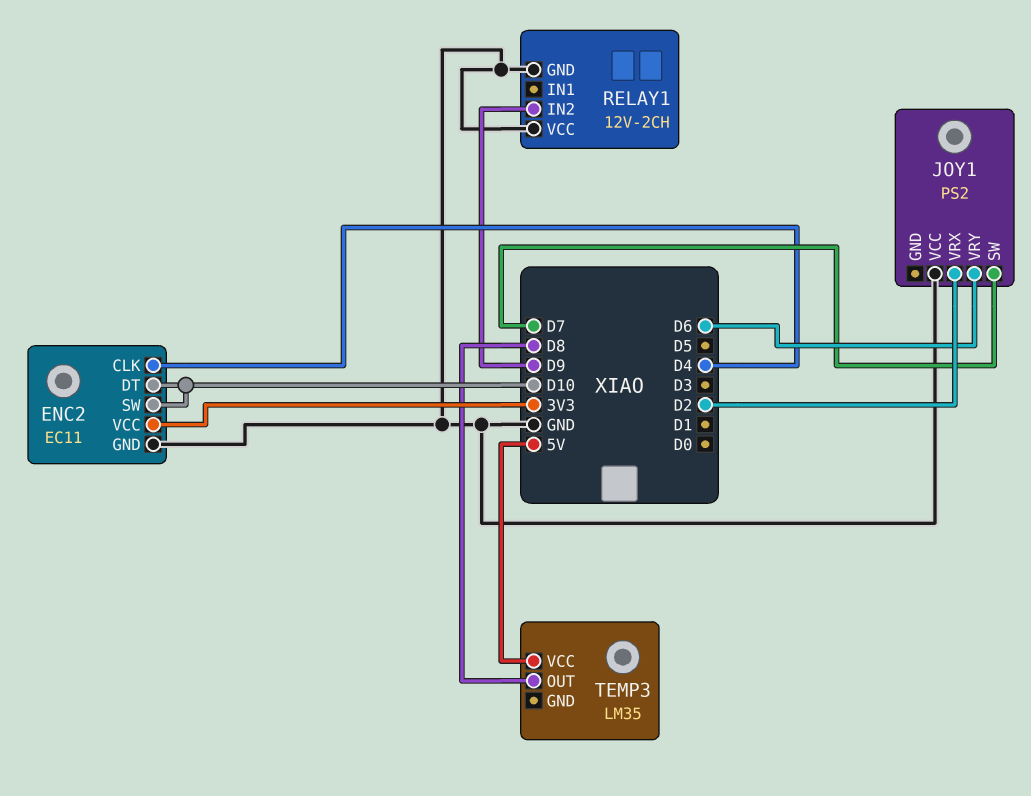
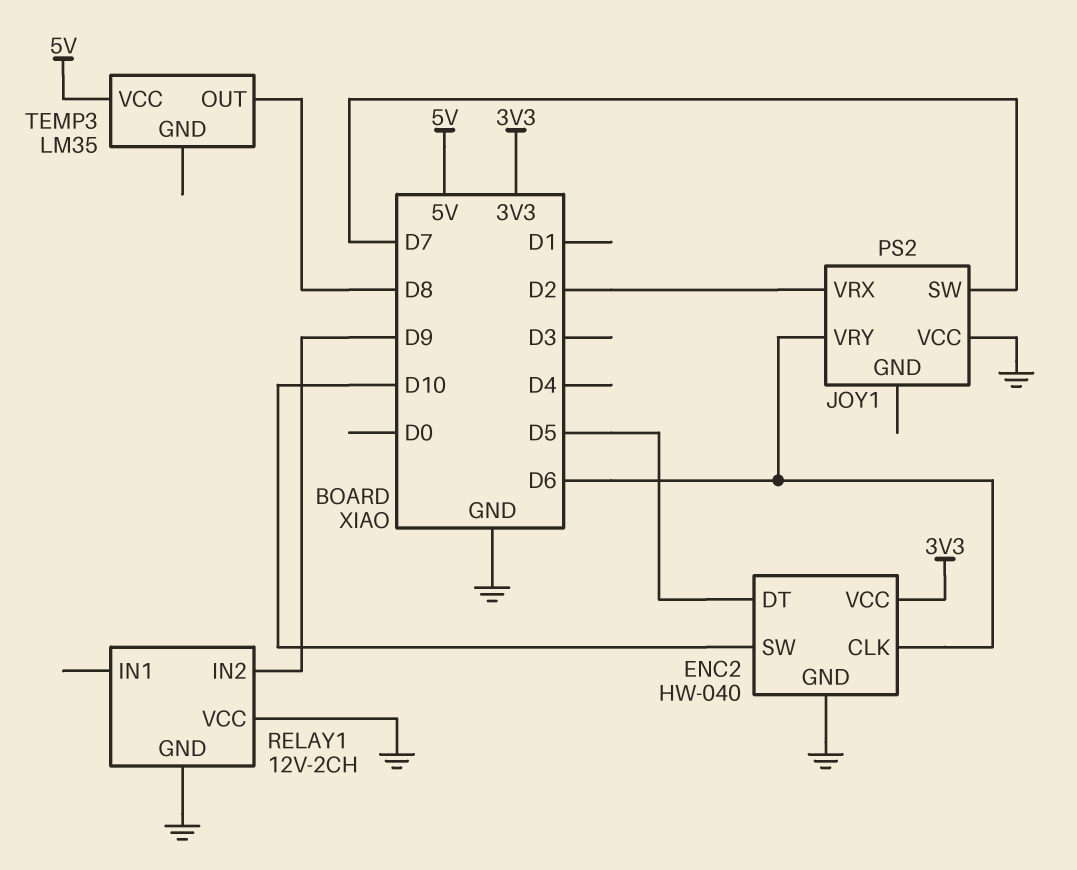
ENC2: EC11 -> HW-040
ENC2 pin CLK: D4 -> D6
ENC2 pin DT: D10 -> D5

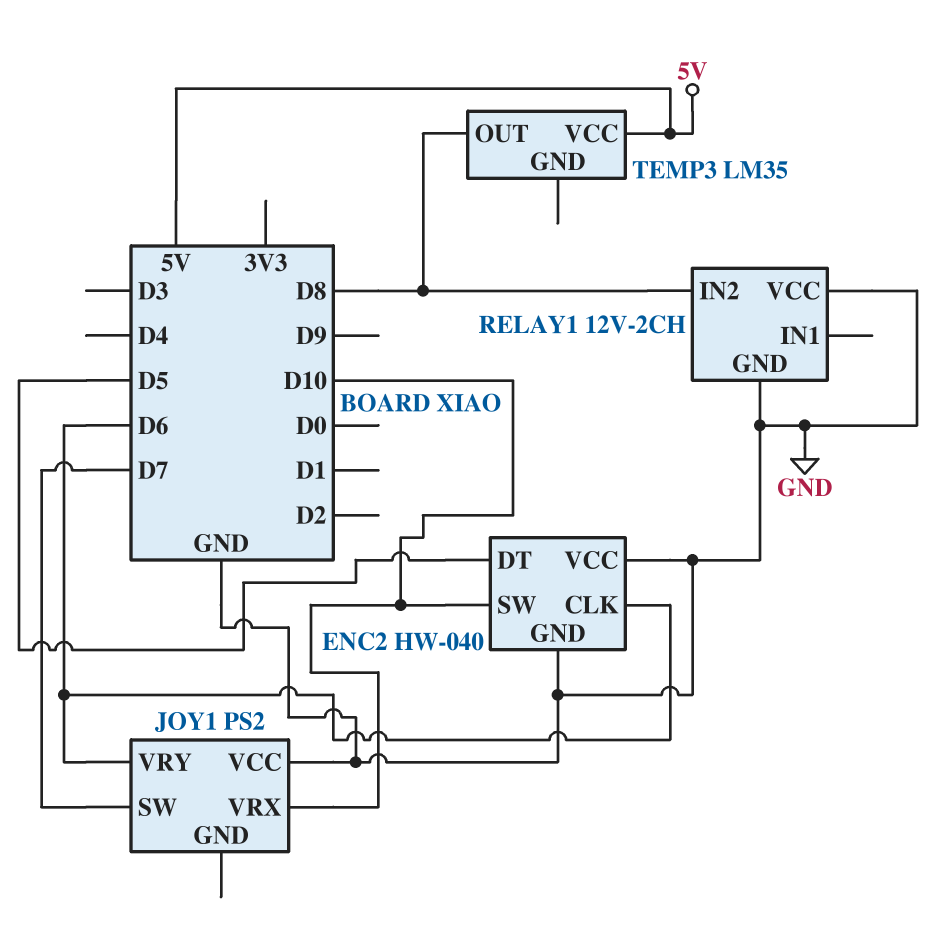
ENC2 pin VCC: 3V3 -> GND
JOY1 pin VRX: D2 -> D10
RELAY1 pin IN2: D9 -> D8

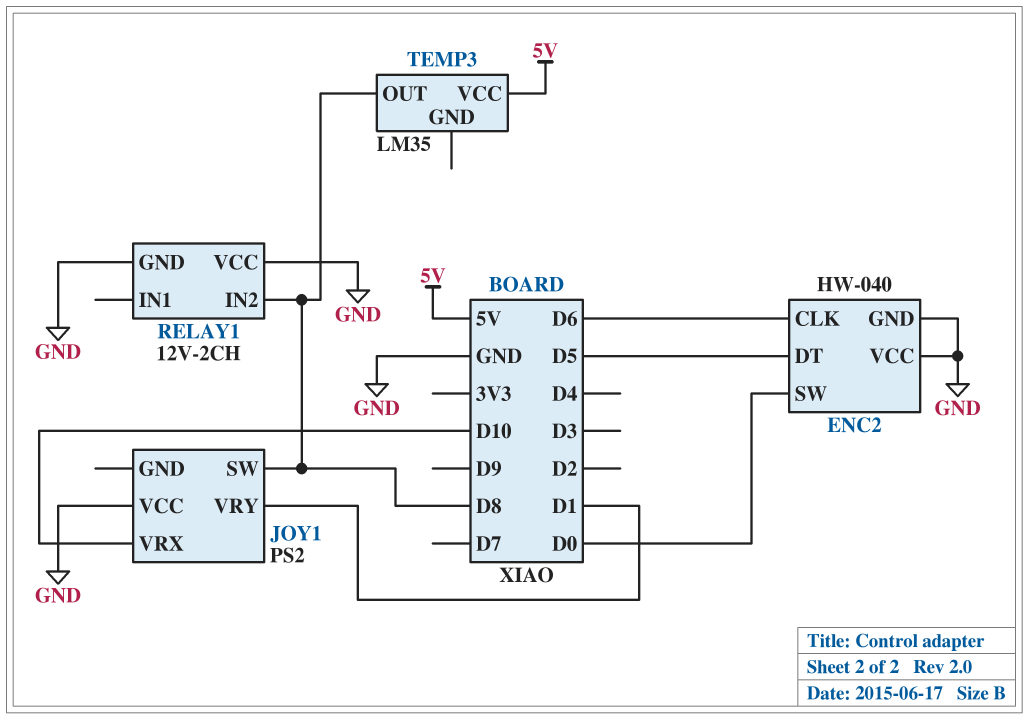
ENC2 pin SW: D10 -> D0
JOY1 pin SW: D7 -> D8
JOY1 pin VRY: D6 -> D1

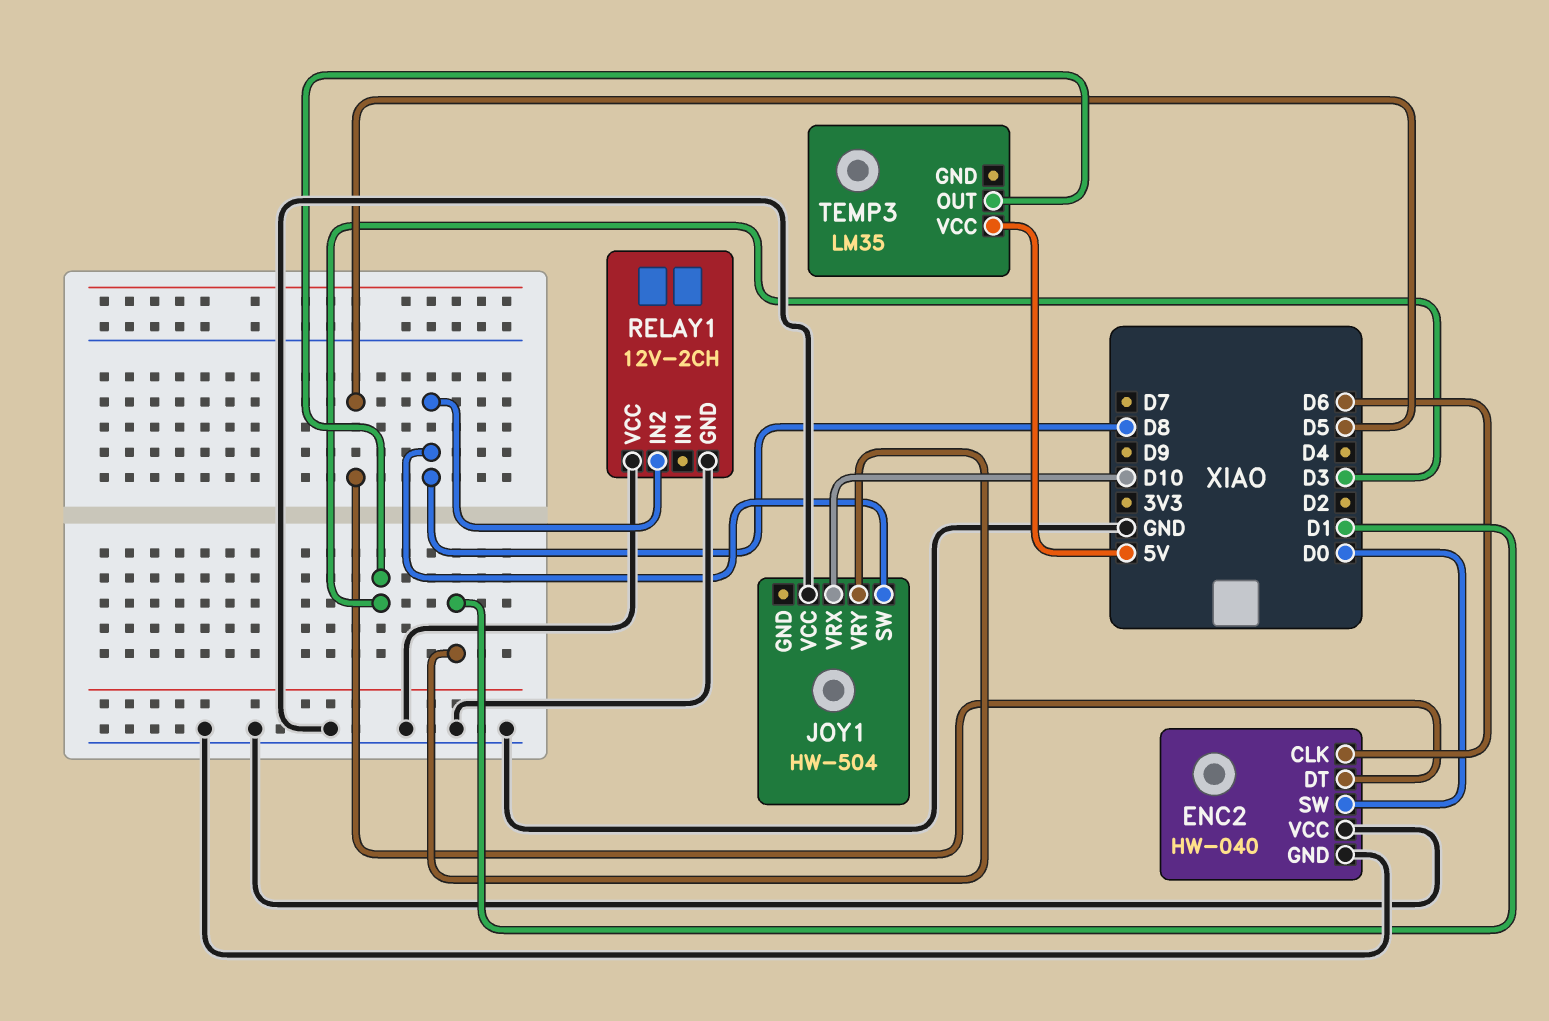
JOY1: PS2 -> HW-504
TEMP3 pin OUT: D8 -> D3

